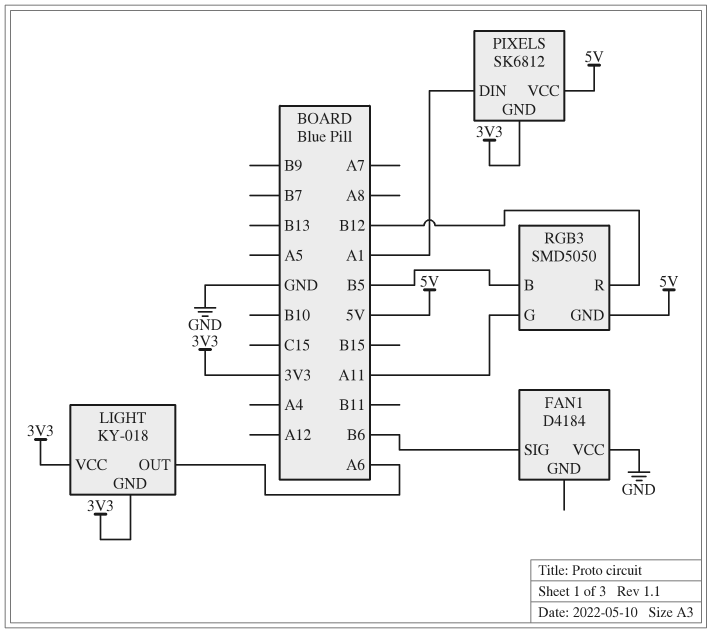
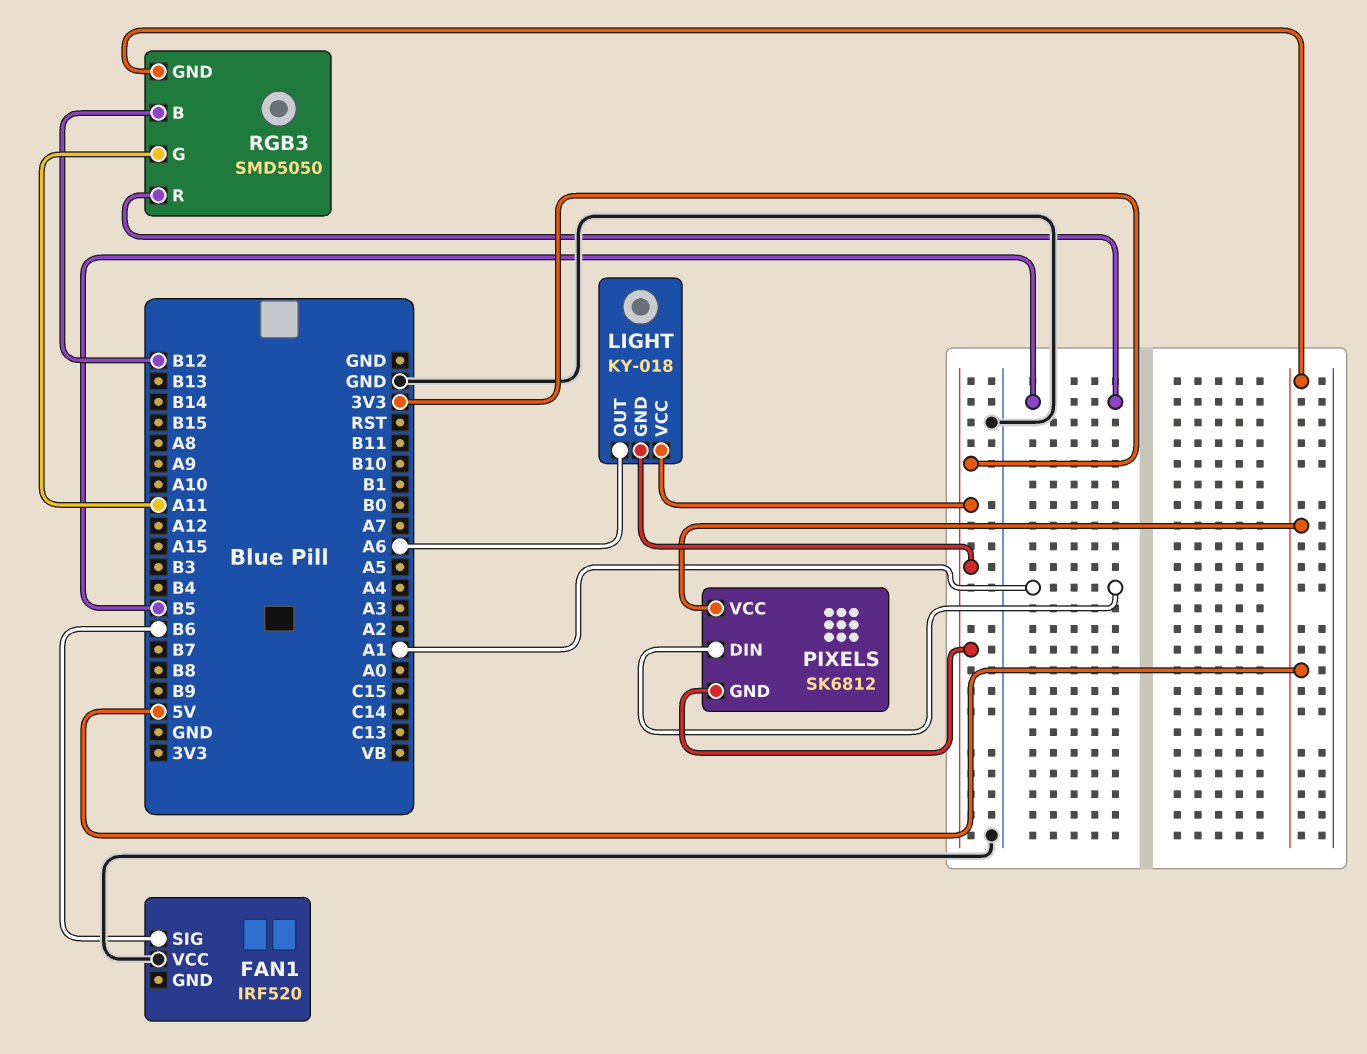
FAN1: D4184 -> IRF520
RGB3 pin B: B5 -> B12
RGB3 pin R: B12 -> B5

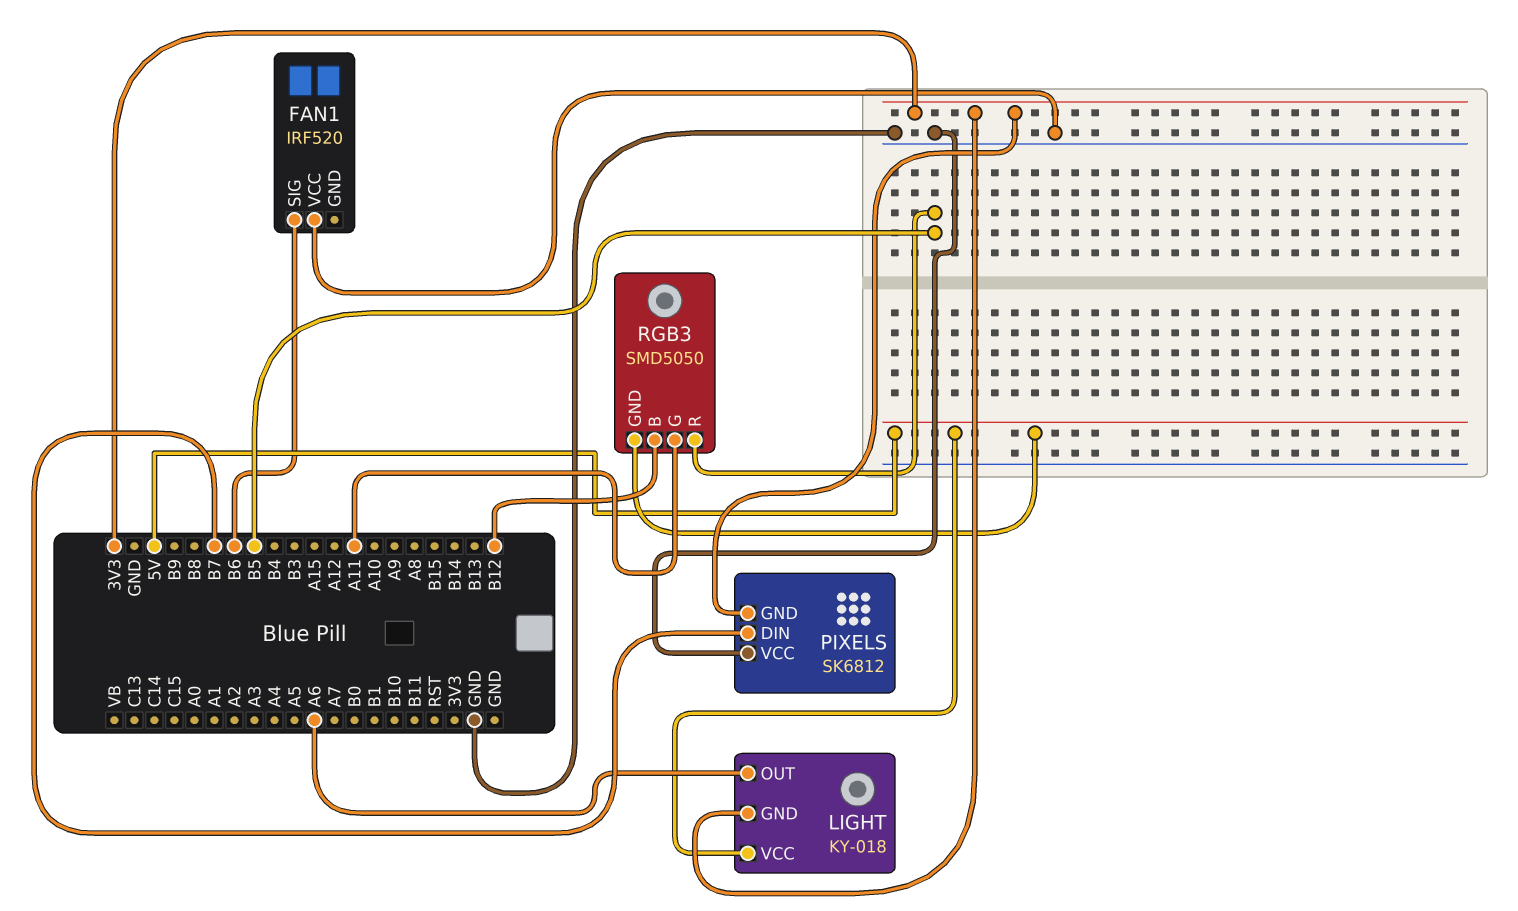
LIGHT pin VCC: 3V3 -> 5V
PIXELS pin DIN: A1 -> B7
PIXELS pin VCC: 5V -> GND

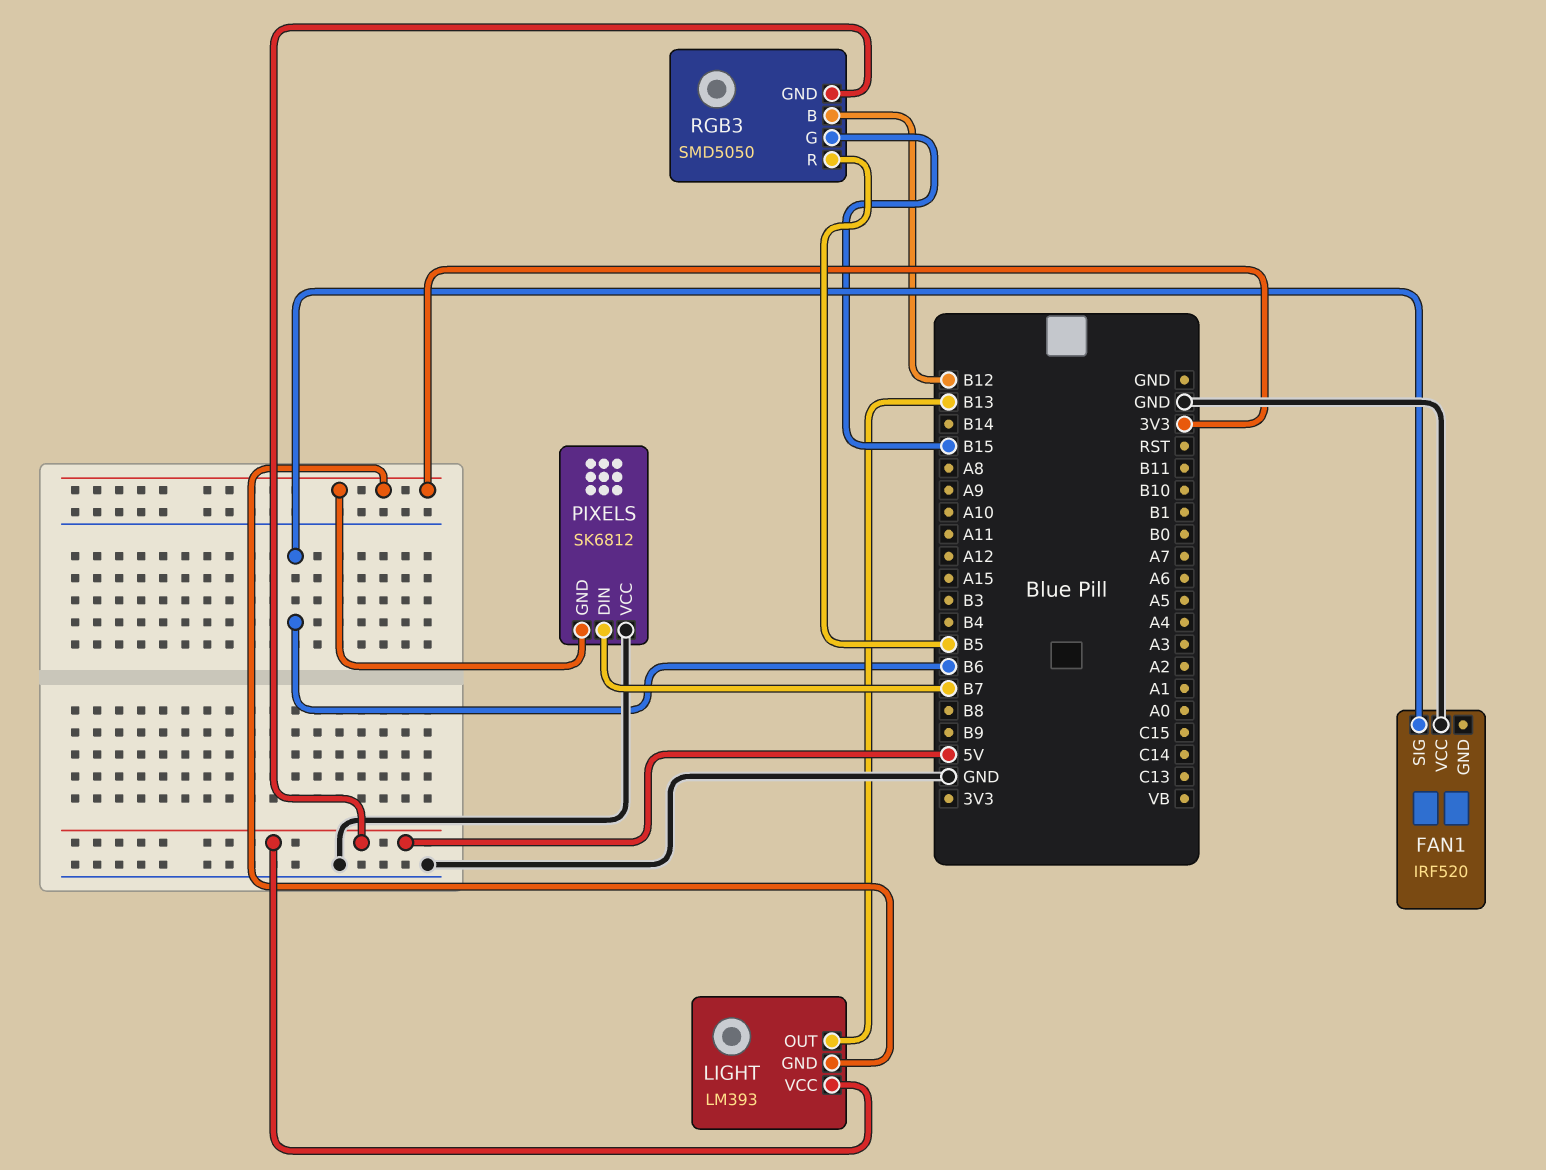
LIGHT: KY-018 -> LM393
LIGHT pin OUT: A6 -> B13
RGB3 pin G: A11 -> B15

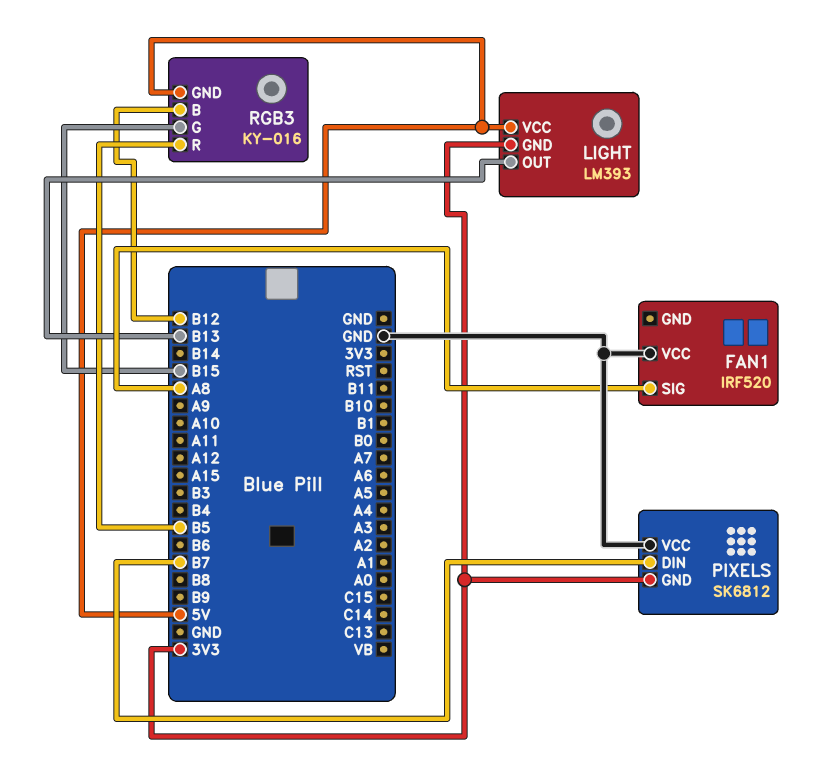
FAN1 pin SIG: B6 -> A8
RGB3: SMD5050 -> KY-016

